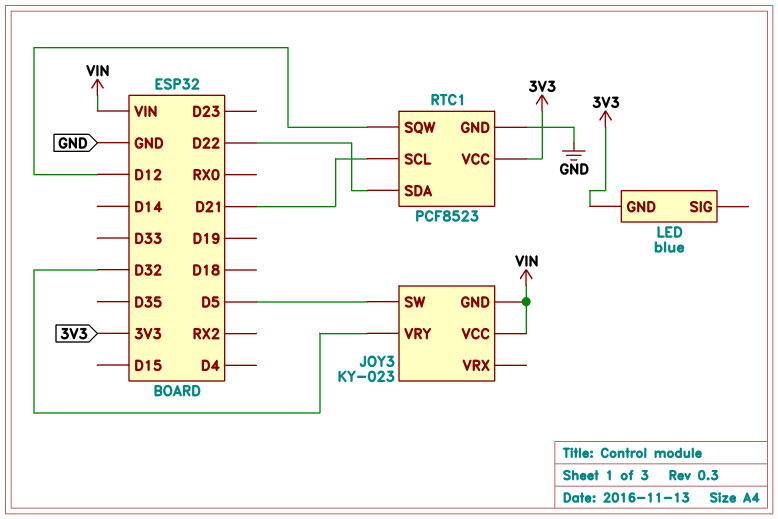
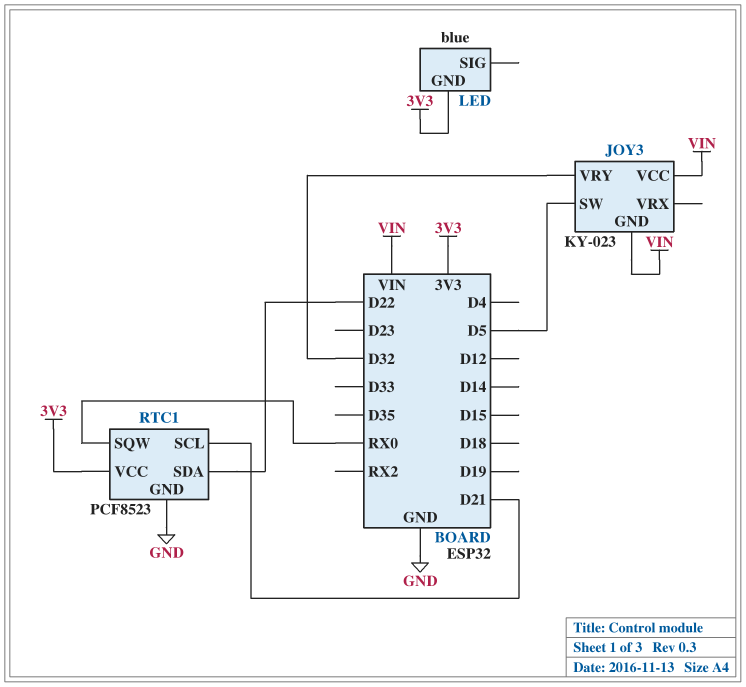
RTC1 pin SQW: D12 -> RX0

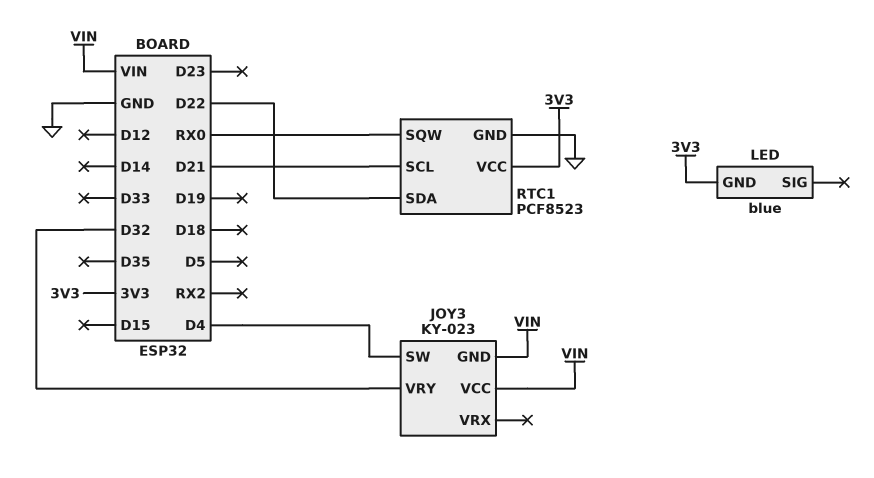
JOY3 pin SW: D5 -> D4

